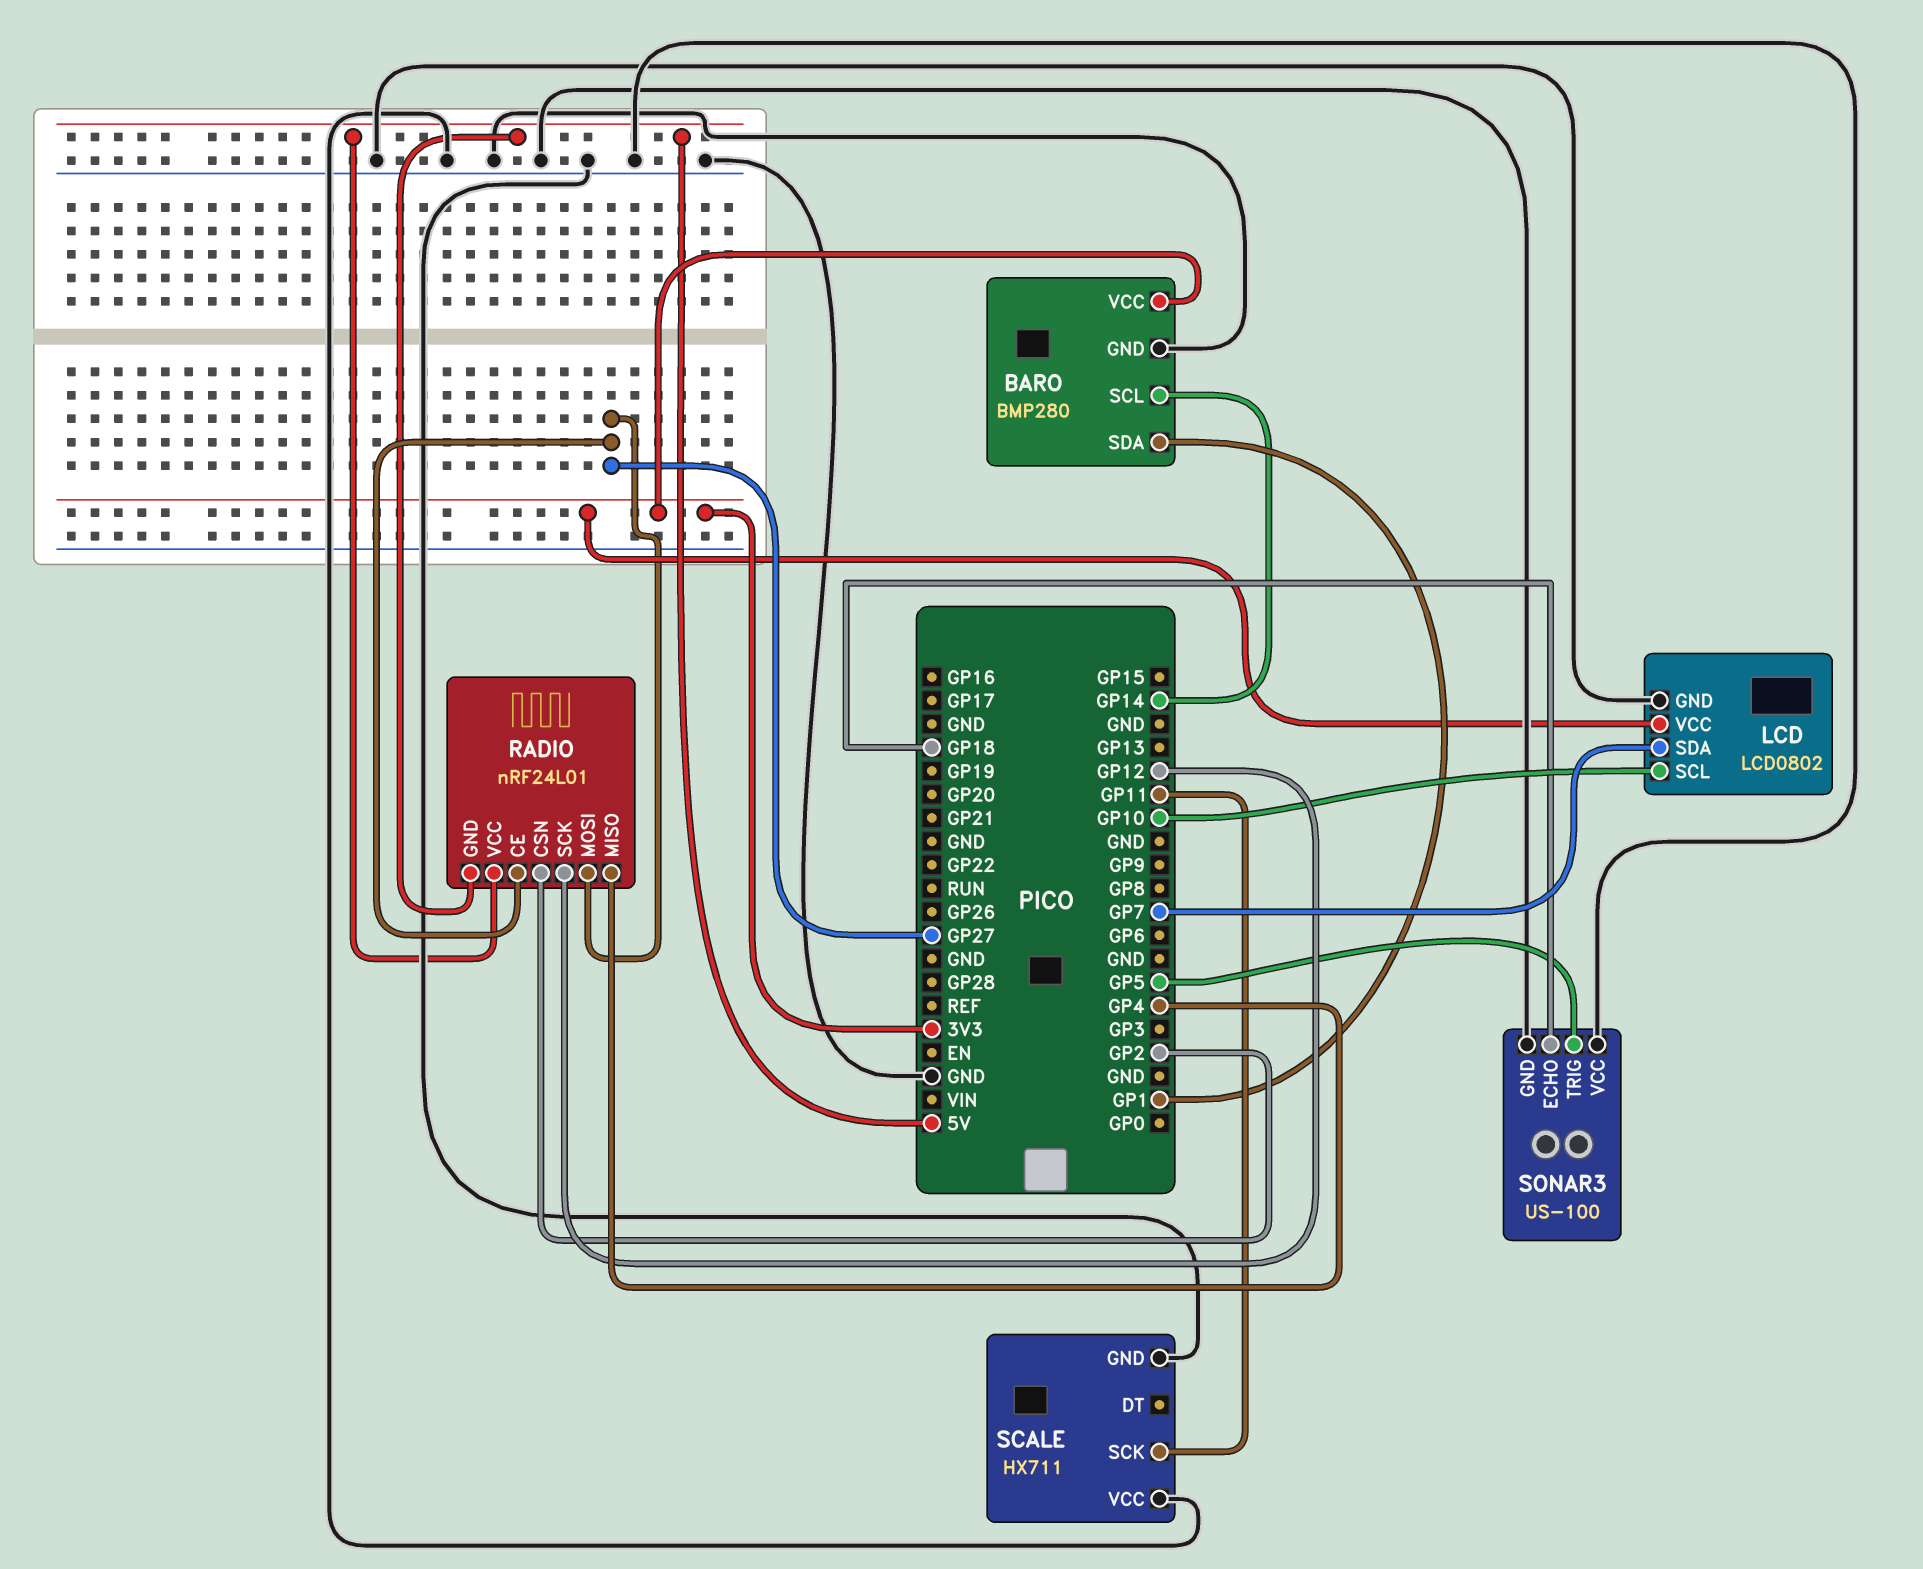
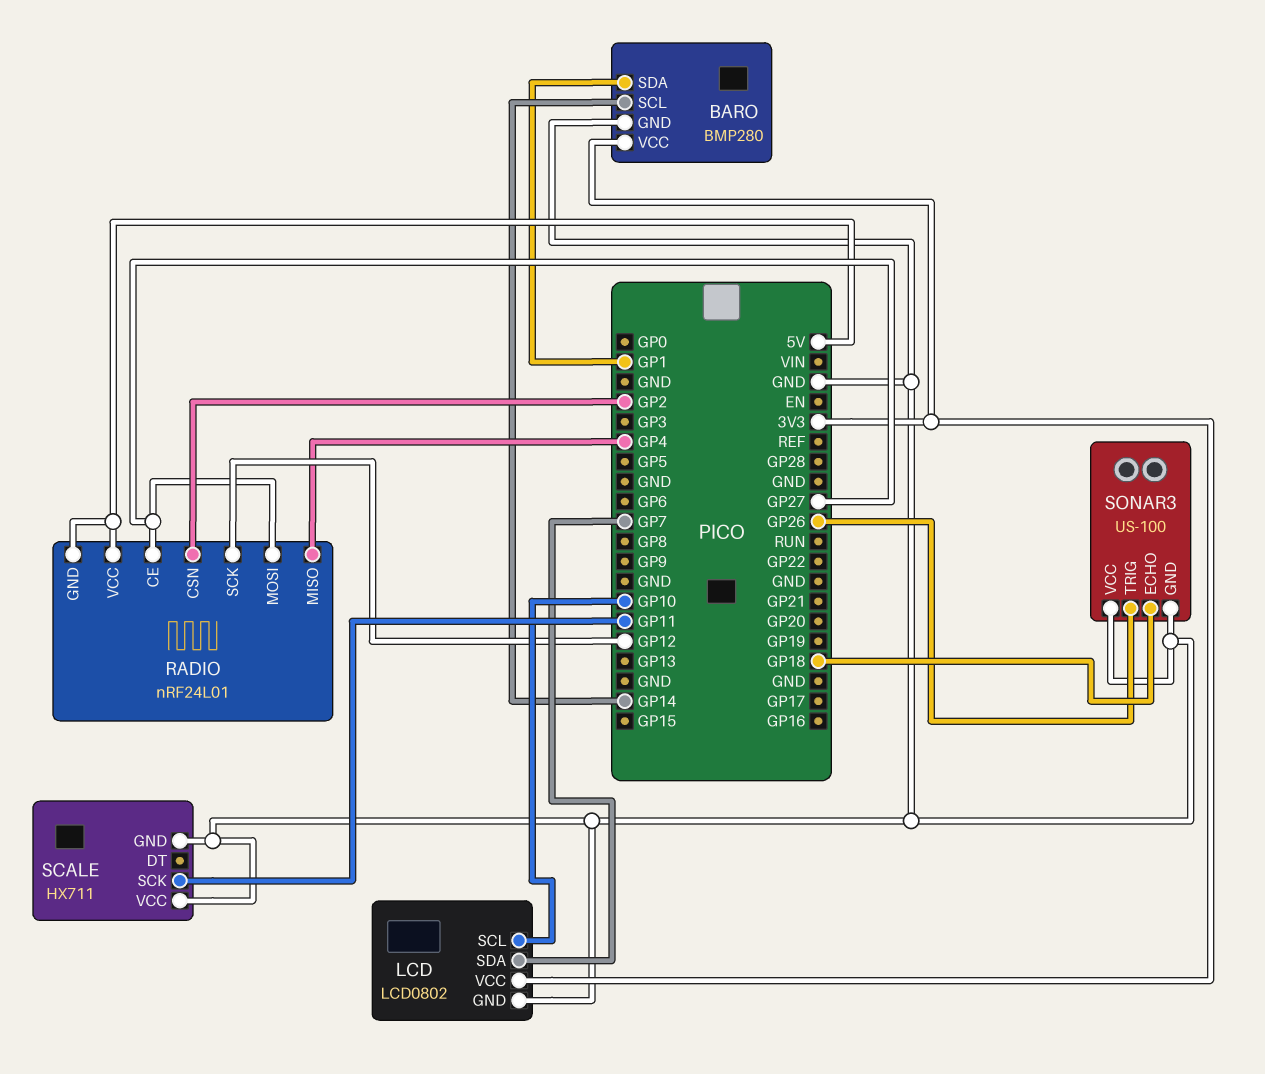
SONAR3 pin TRIG: GP5 -> GP26

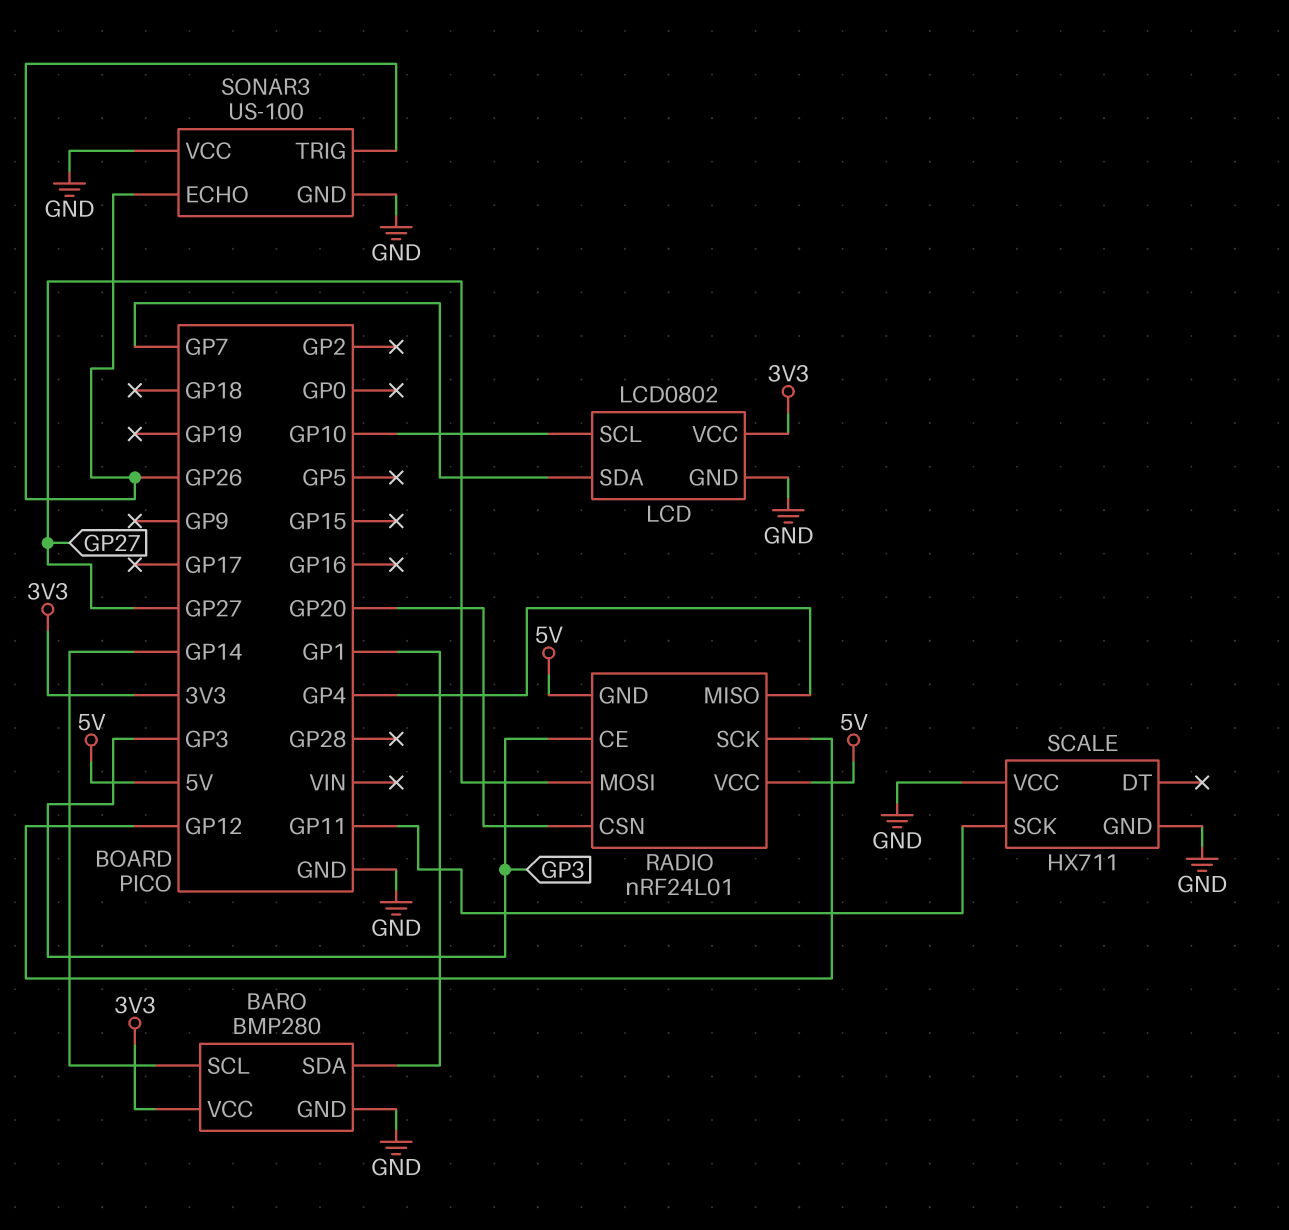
RADIO pin CE: GP27 -> GP3
RADIO pin CSN: GP2 -> GP20
SONAR3 pin ECHO: GP18 -> GP26

